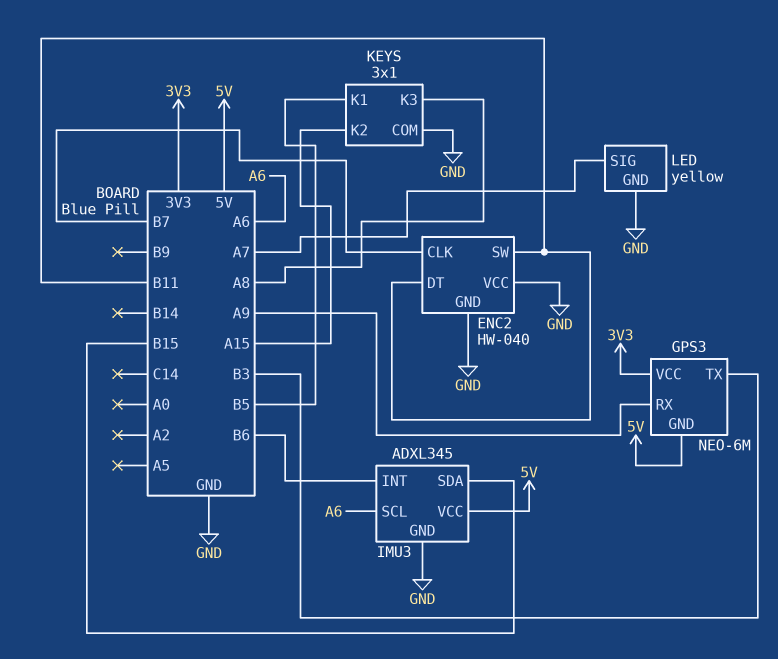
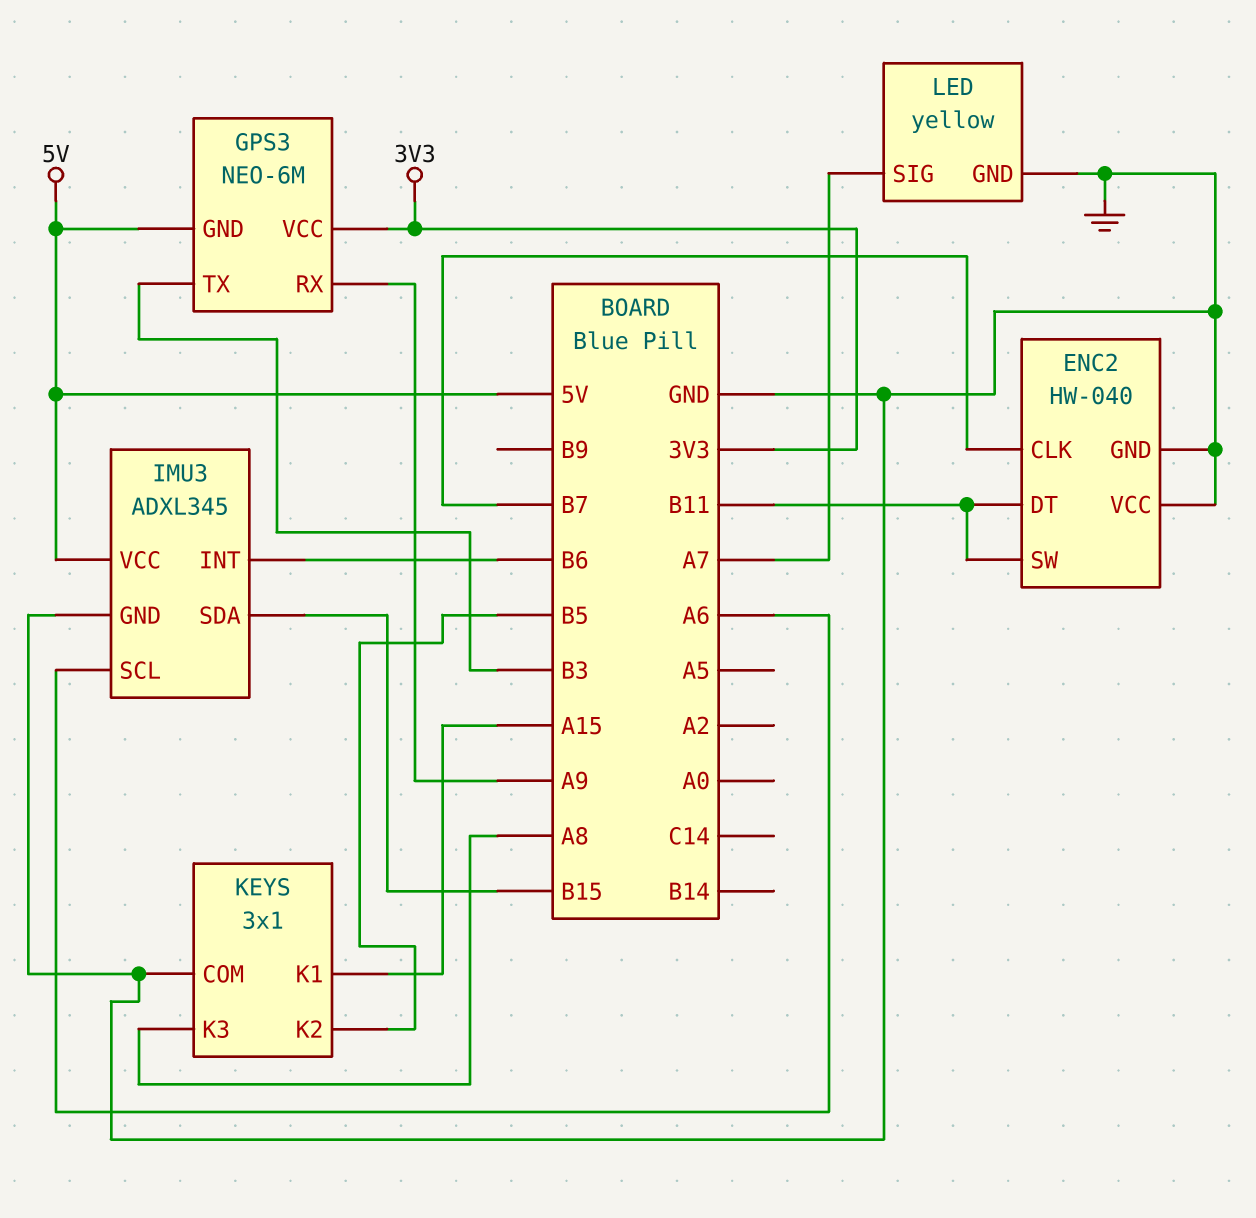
KEYS pin K1: B5 -> A15
KEYS pin K2: A15 -> B5

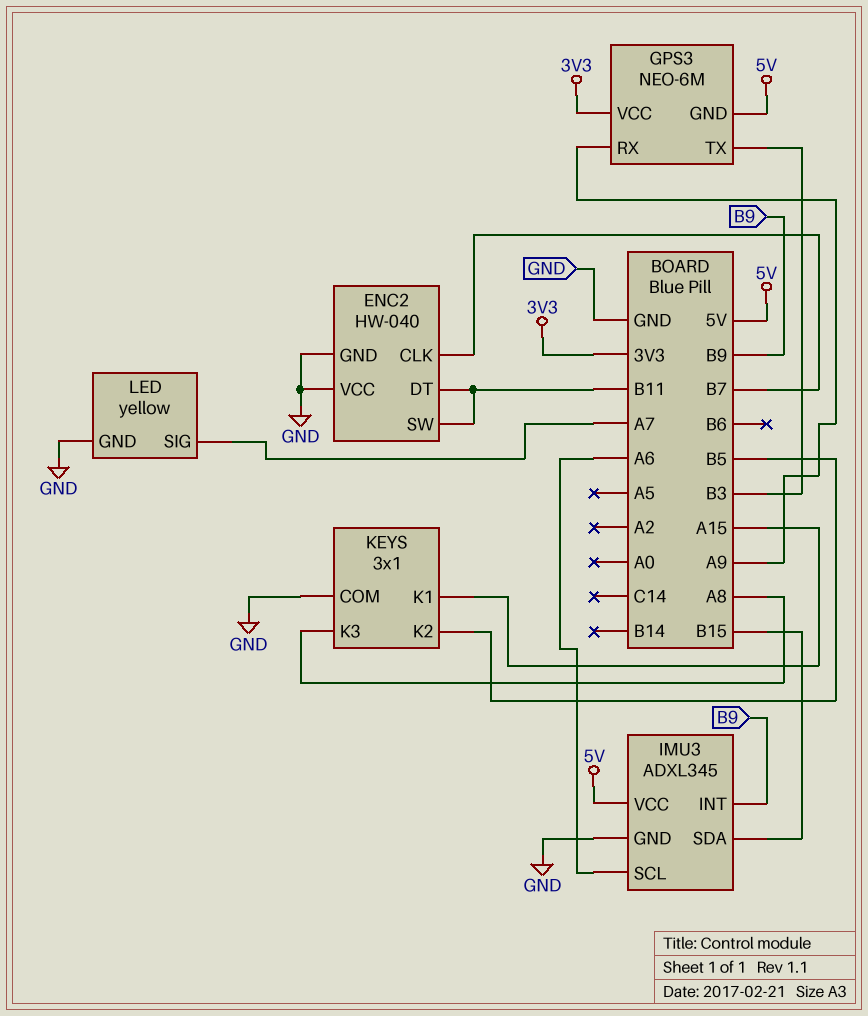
IMU3 pin INT: B6 -> B9

